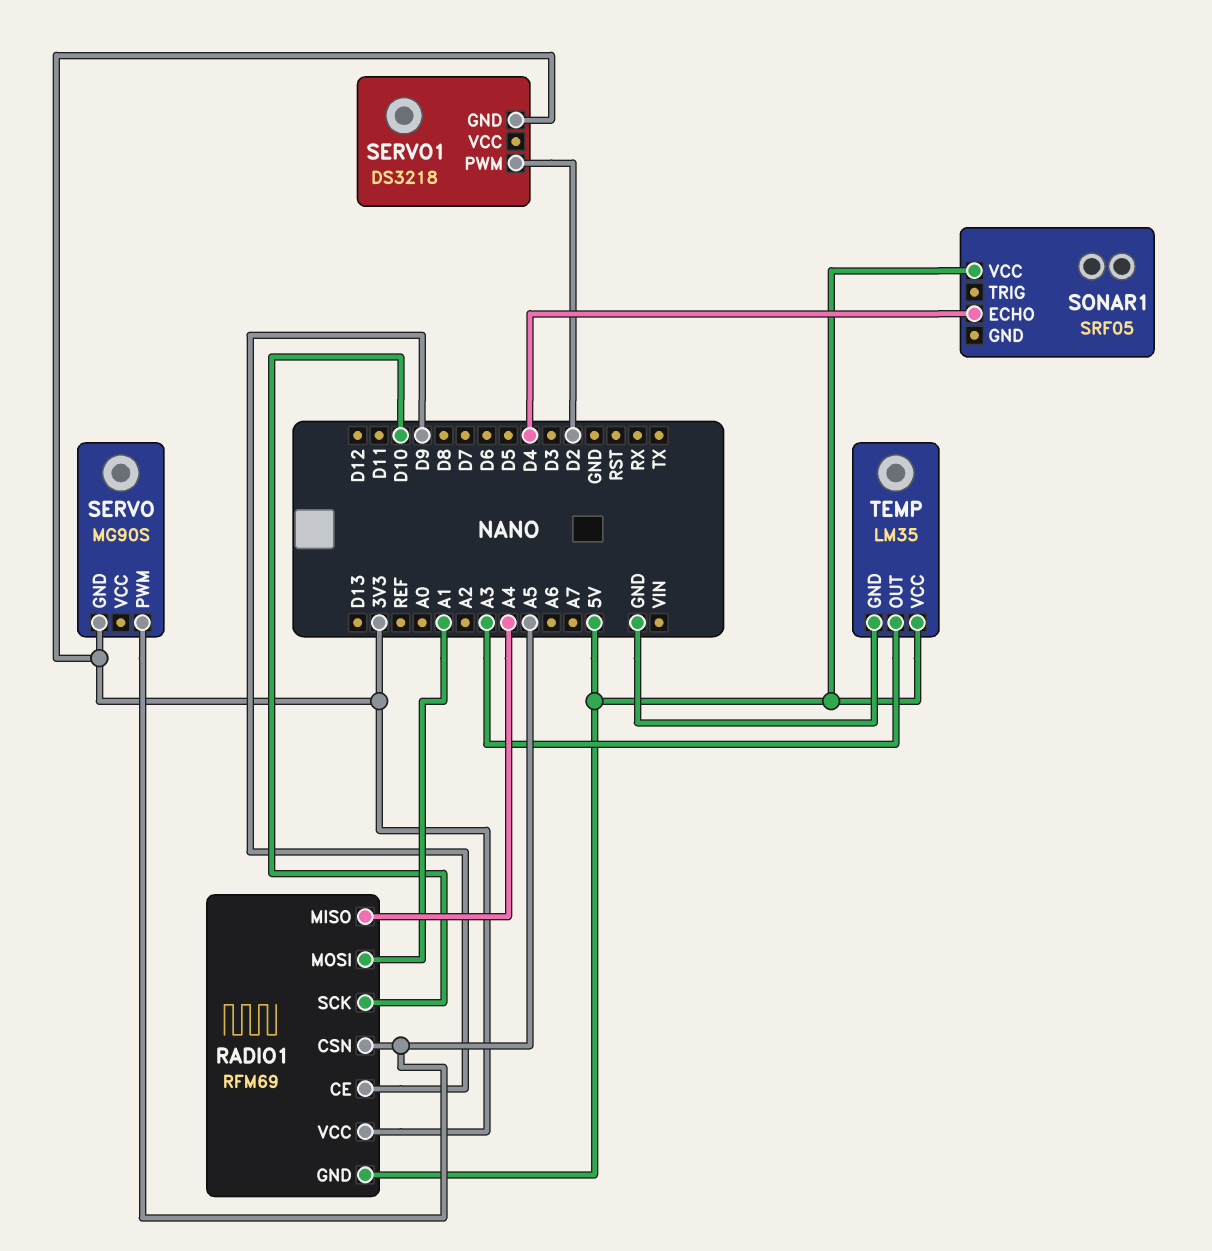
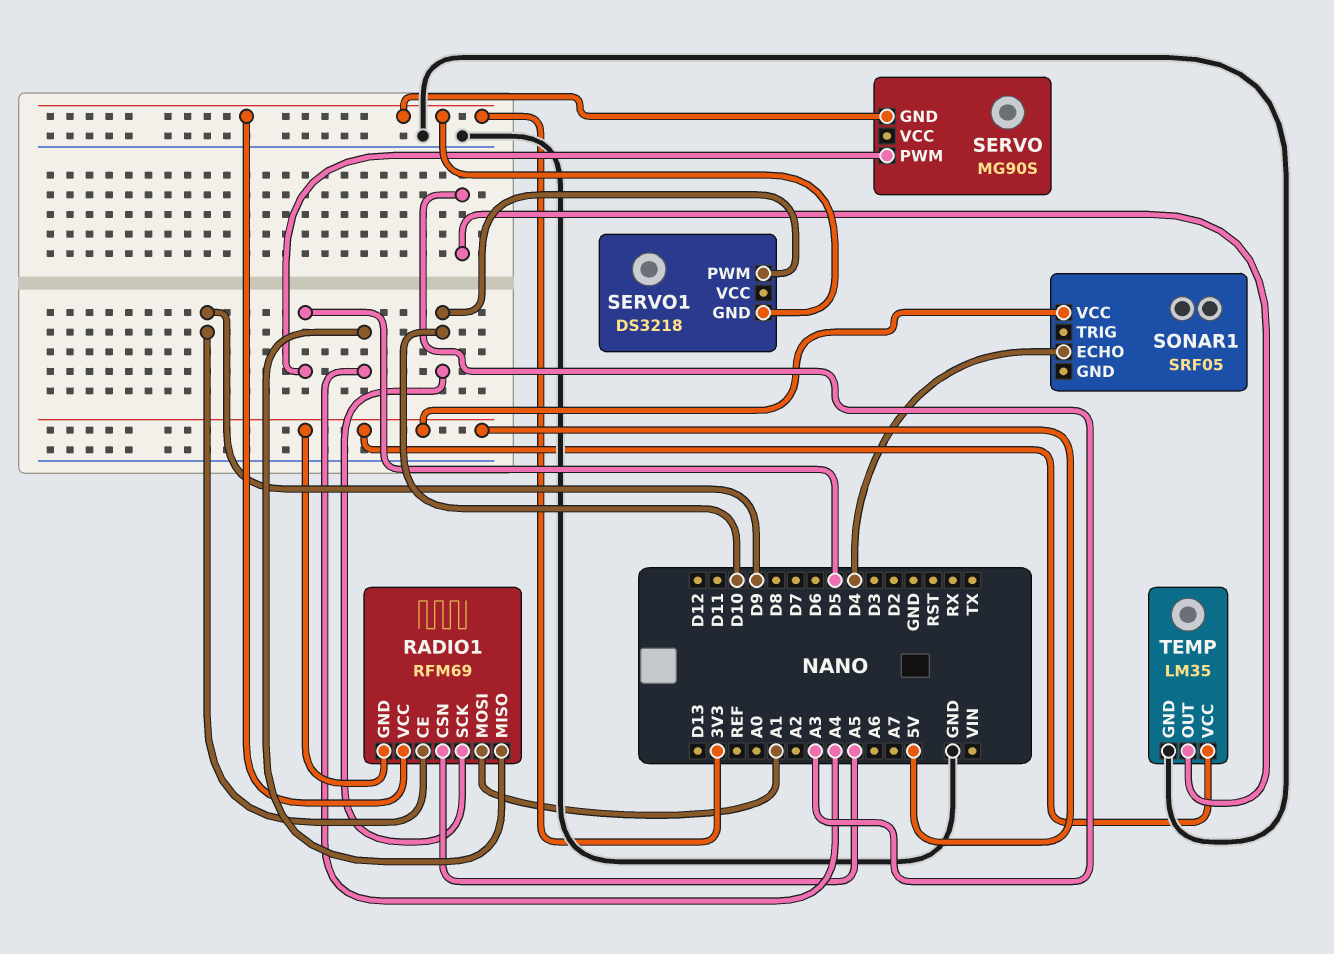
SERVO pin PWM: A5 -> D5
SERVO1 pin PWM: D2 -> D10

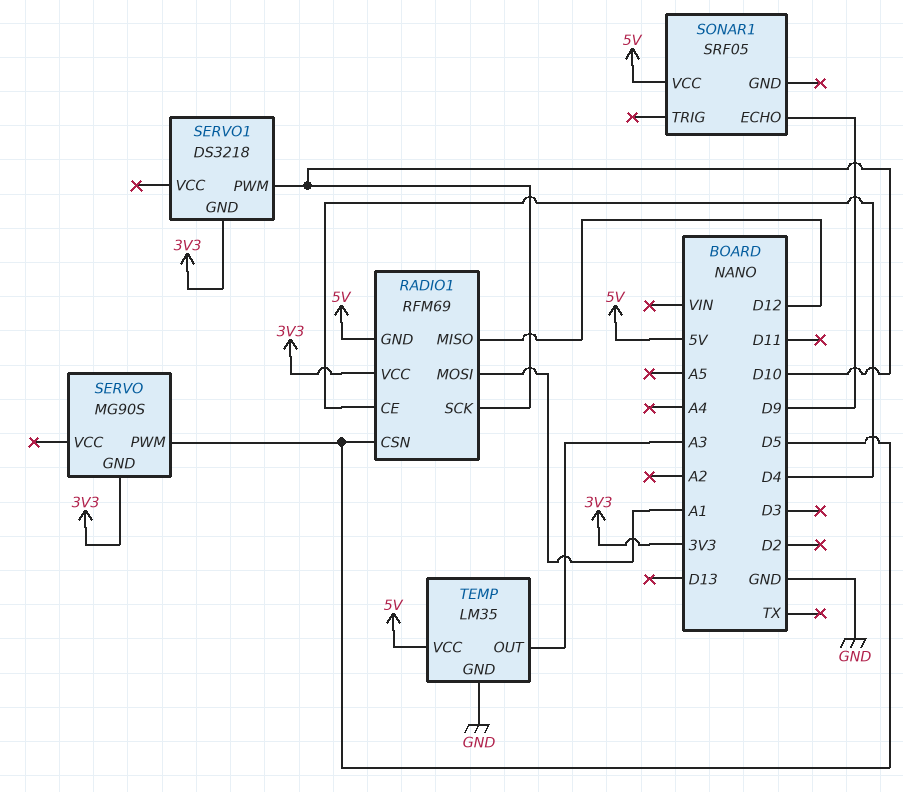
RADIO1 pin CE: D9 -> D4
RADIO1 pin CSN: A5 -> D5
RADIO1 pin MISO: A4 -> D12
SONAR1 pin ECHO: D4 -> D9

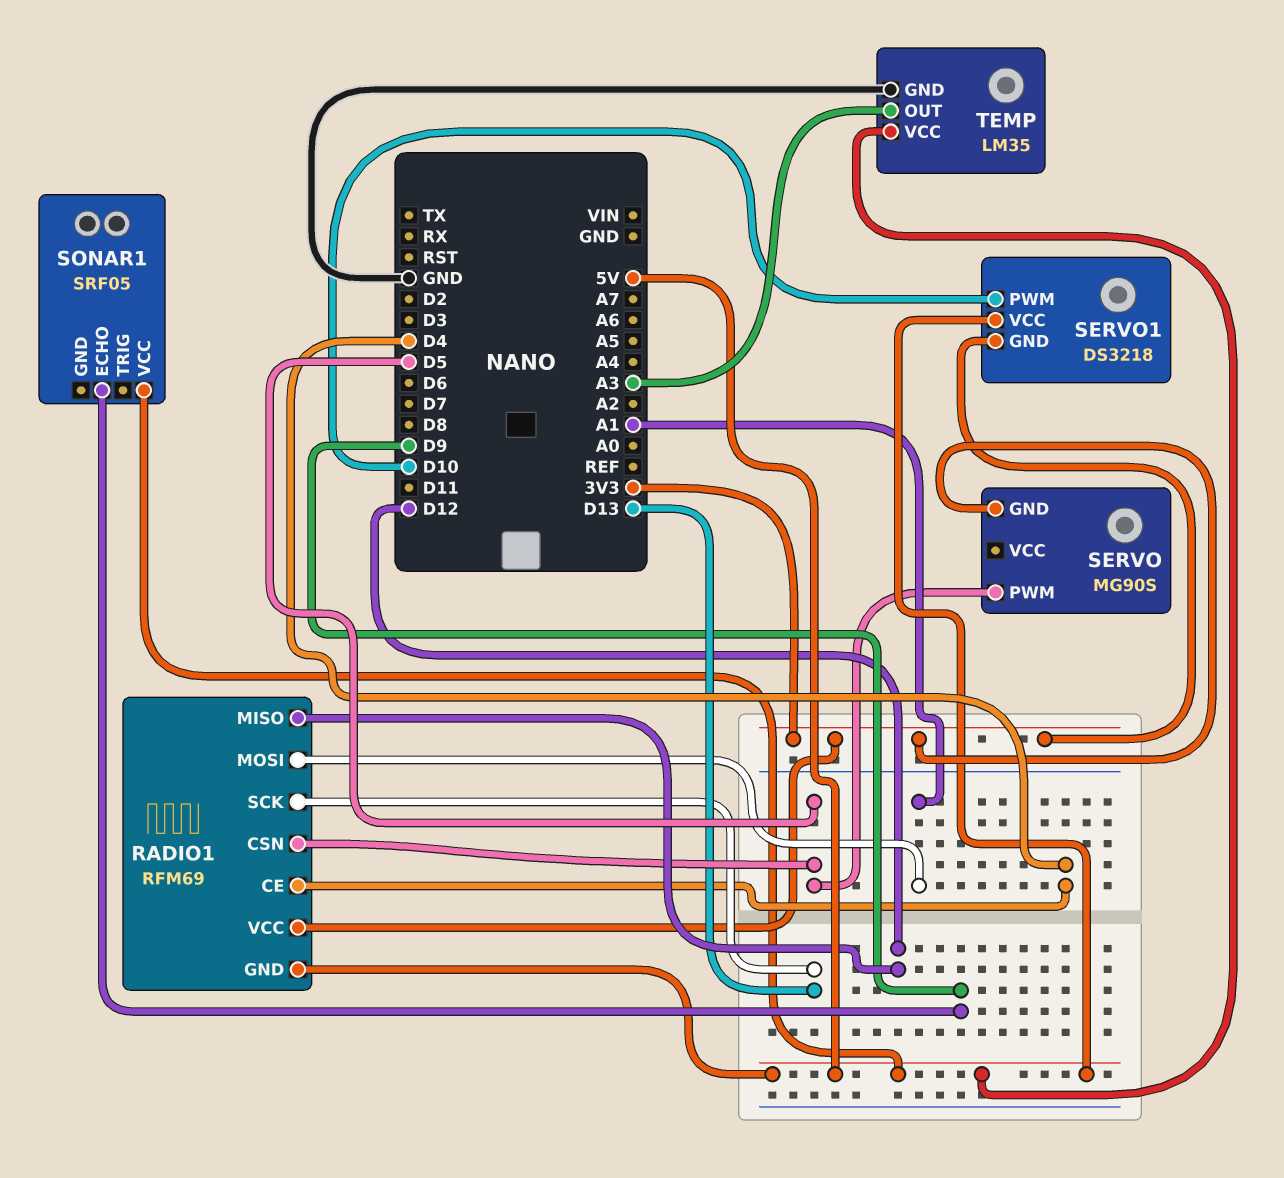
RADIO1 pin SCK: D10 -> D13
SERVO1 pin VCC: none -> 5V

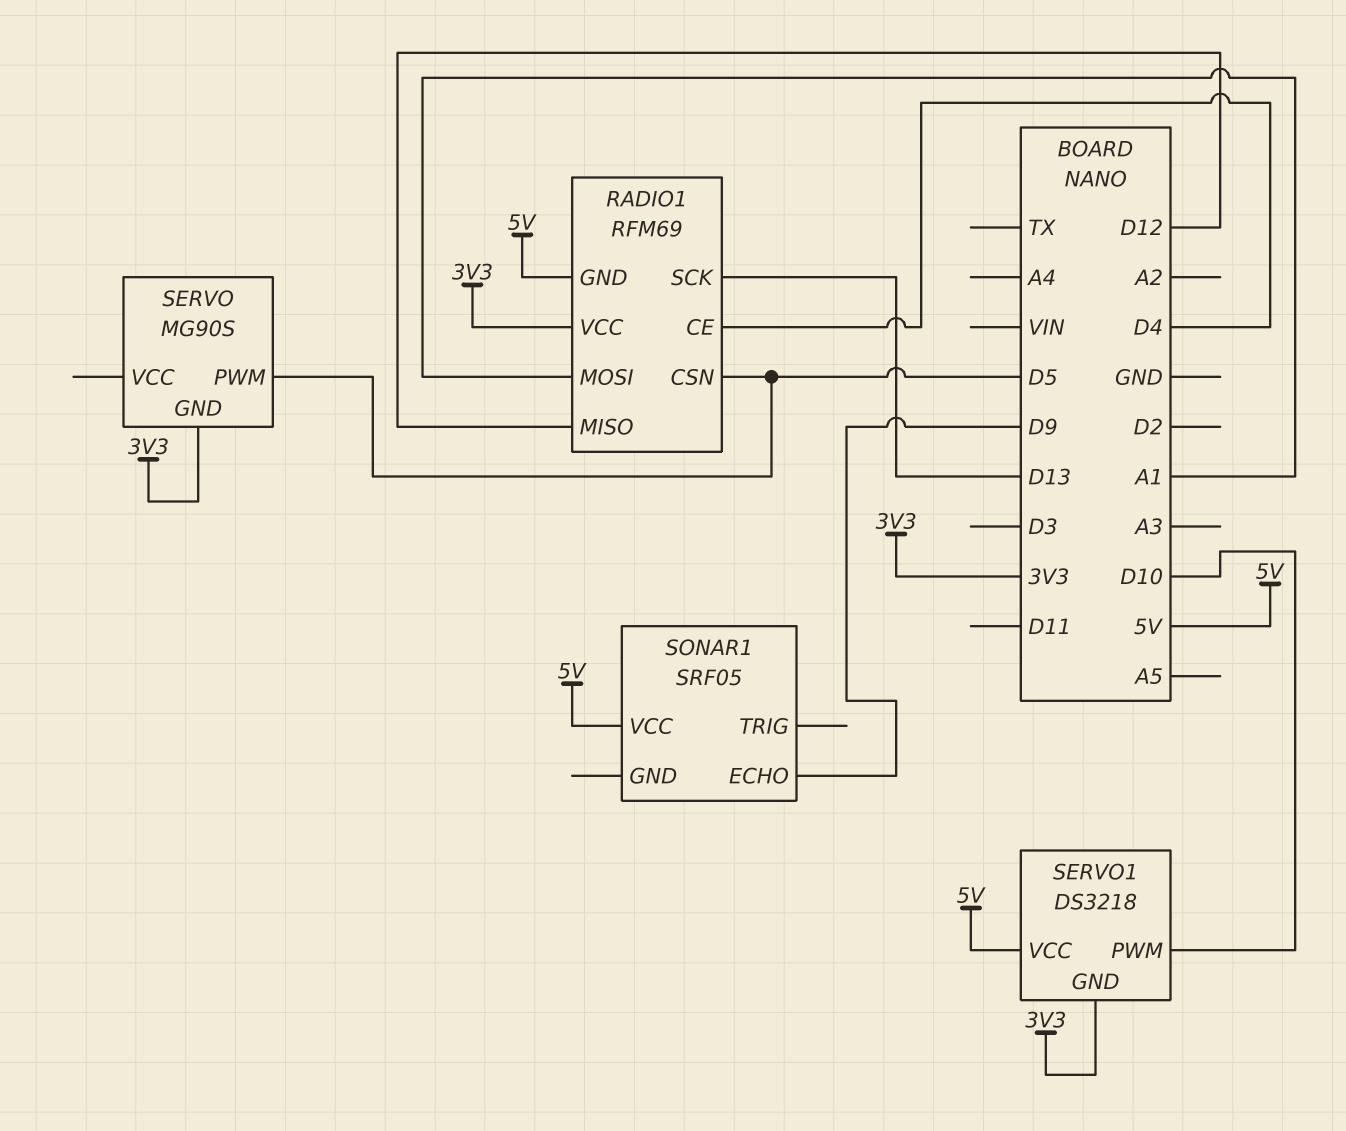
TEMP: LM35 -> none
TEMP pin GND: GND -> none
TEMP pin OUT: A3 -> none
TEMP pin VCC: 5V -> none

